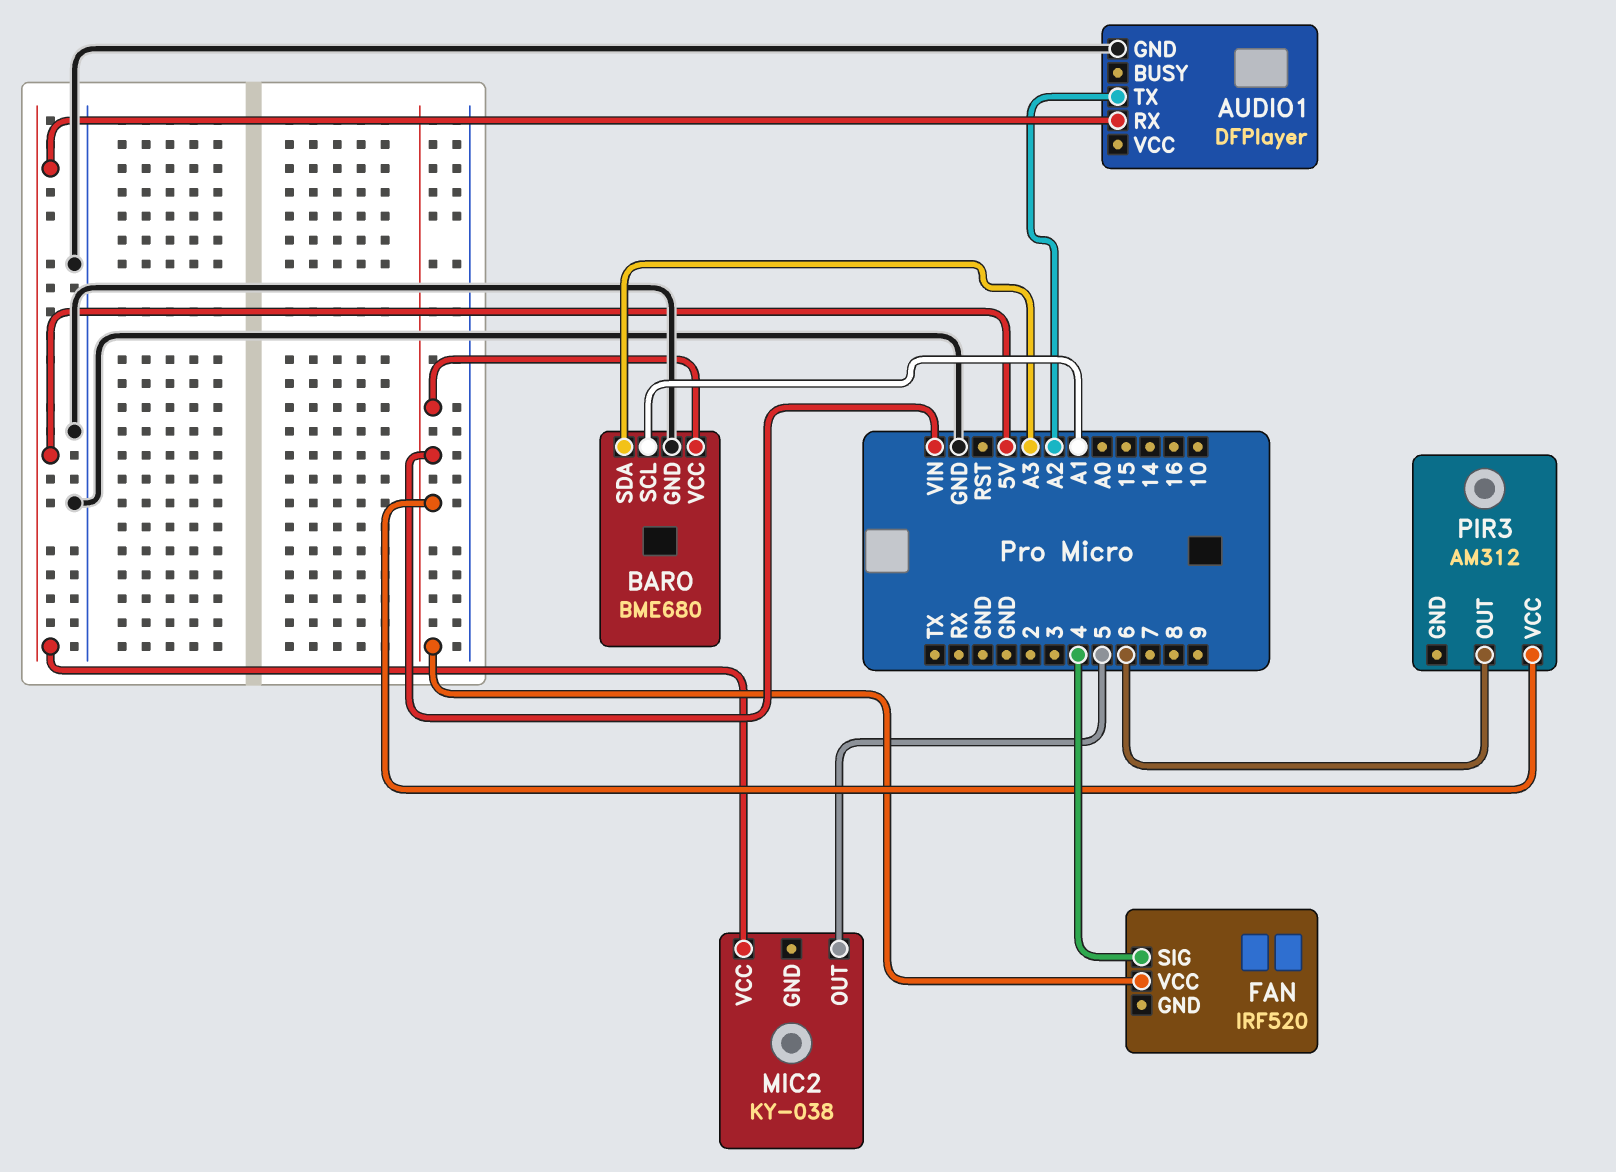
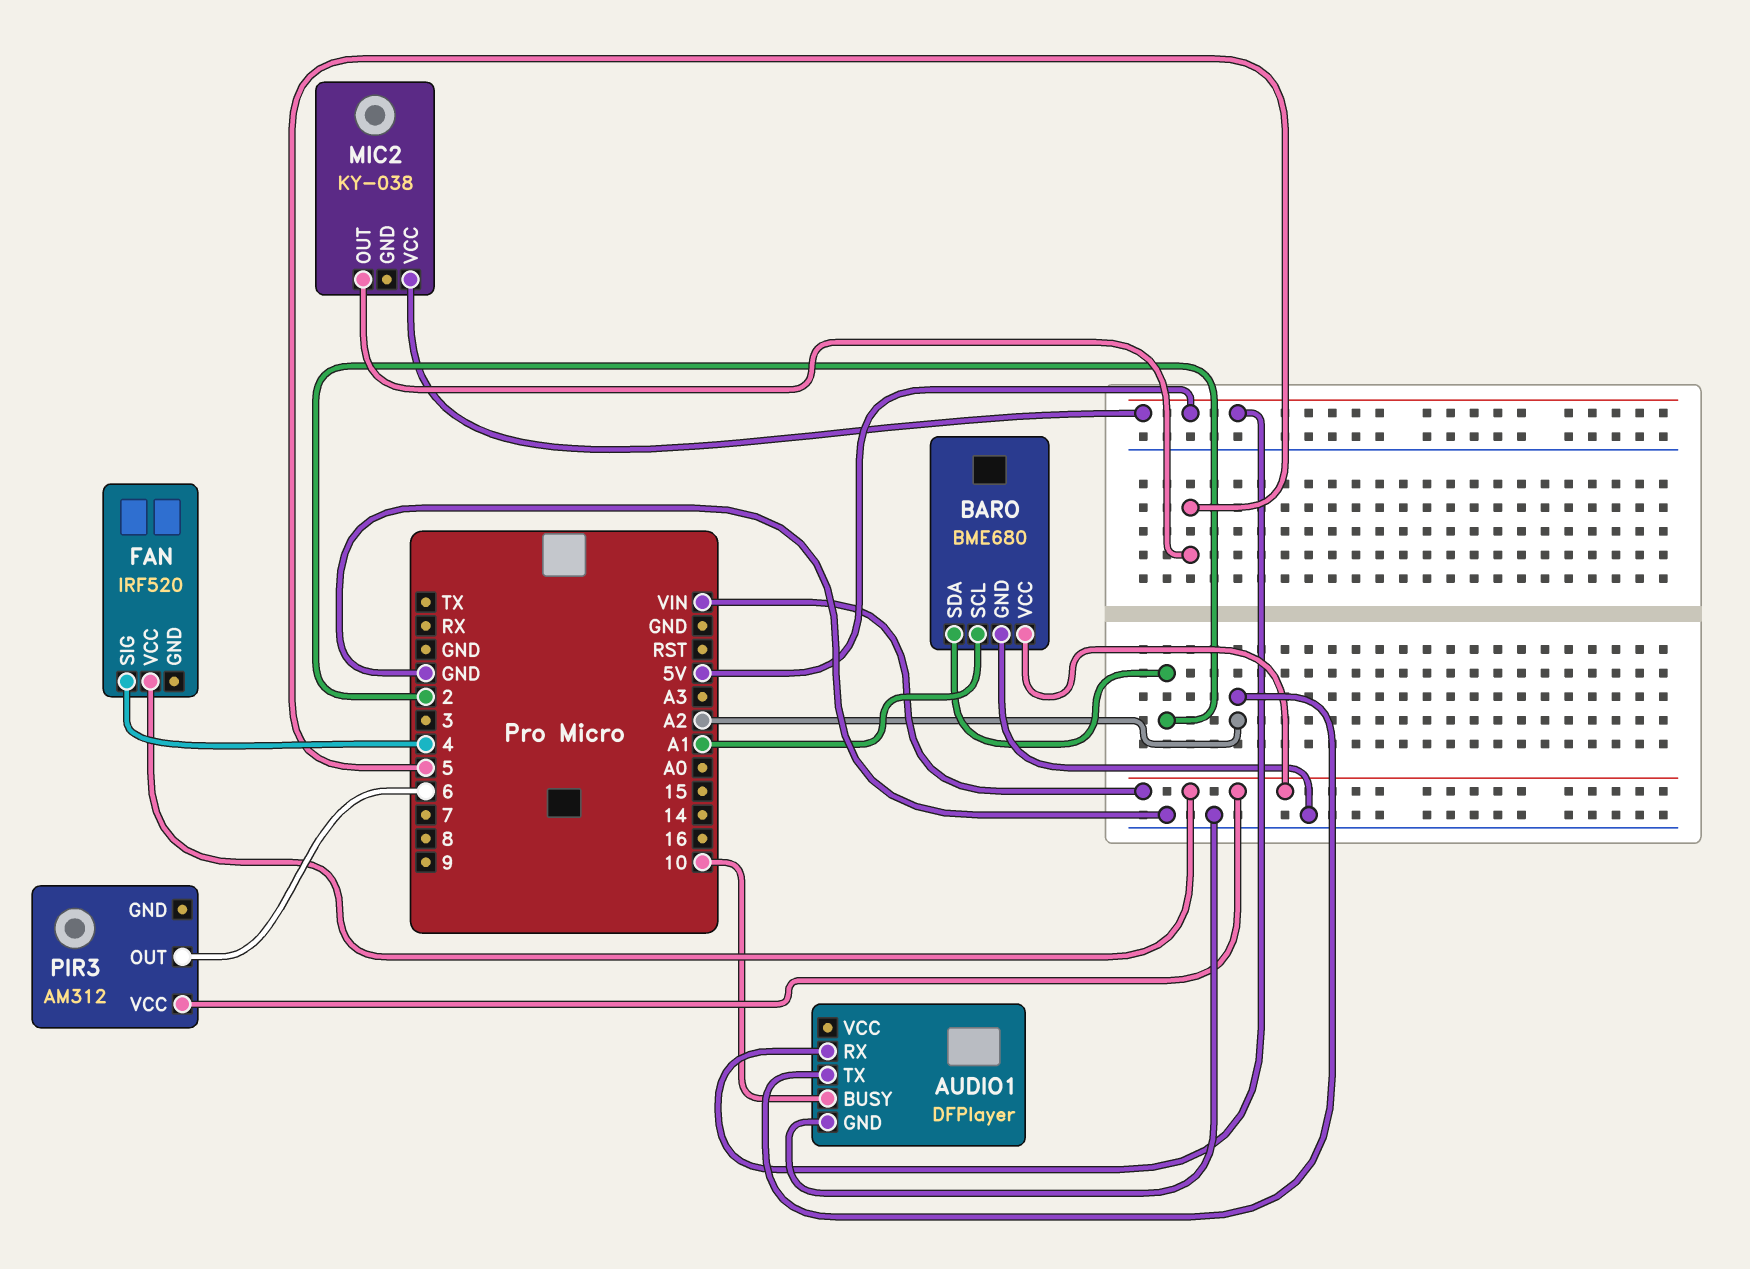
AUDIO1 pin BUSY: none -> 10
BARO pin SDA: A3 -> 2

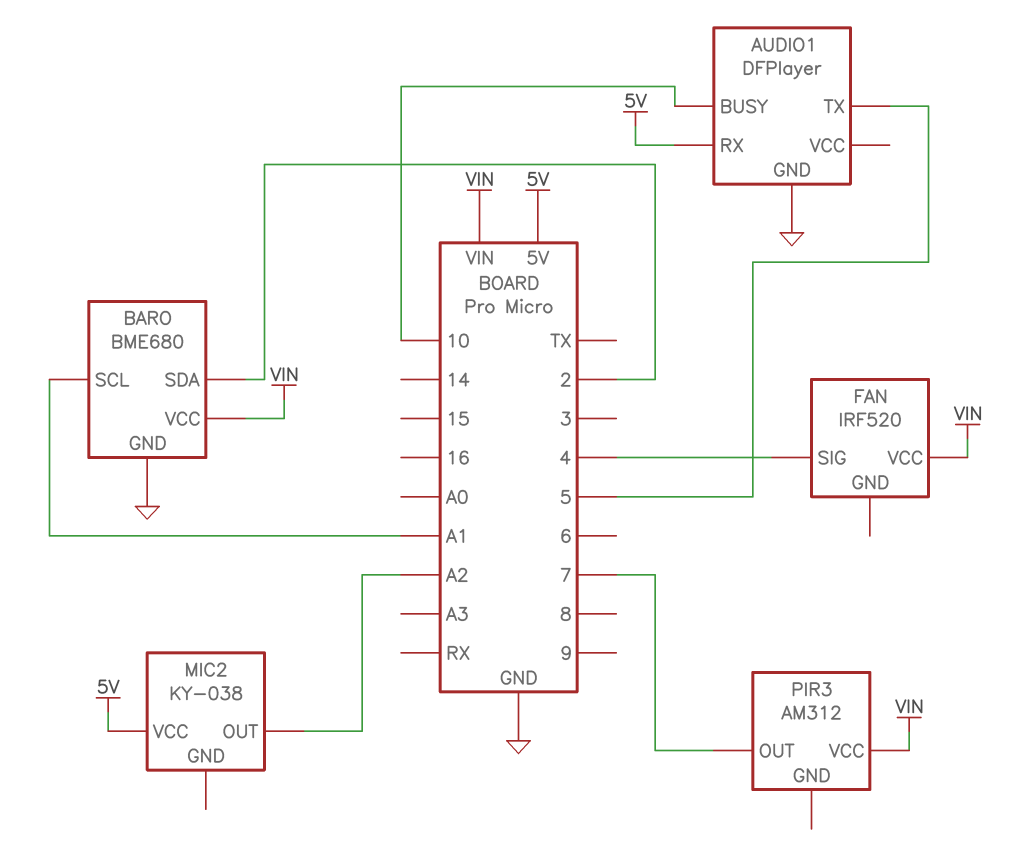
AUDIO1 pin TX: A2 -> 5
MIC2 pin OUT: 5 -> A2
PIR3 pin OUT: 6 -> 7

